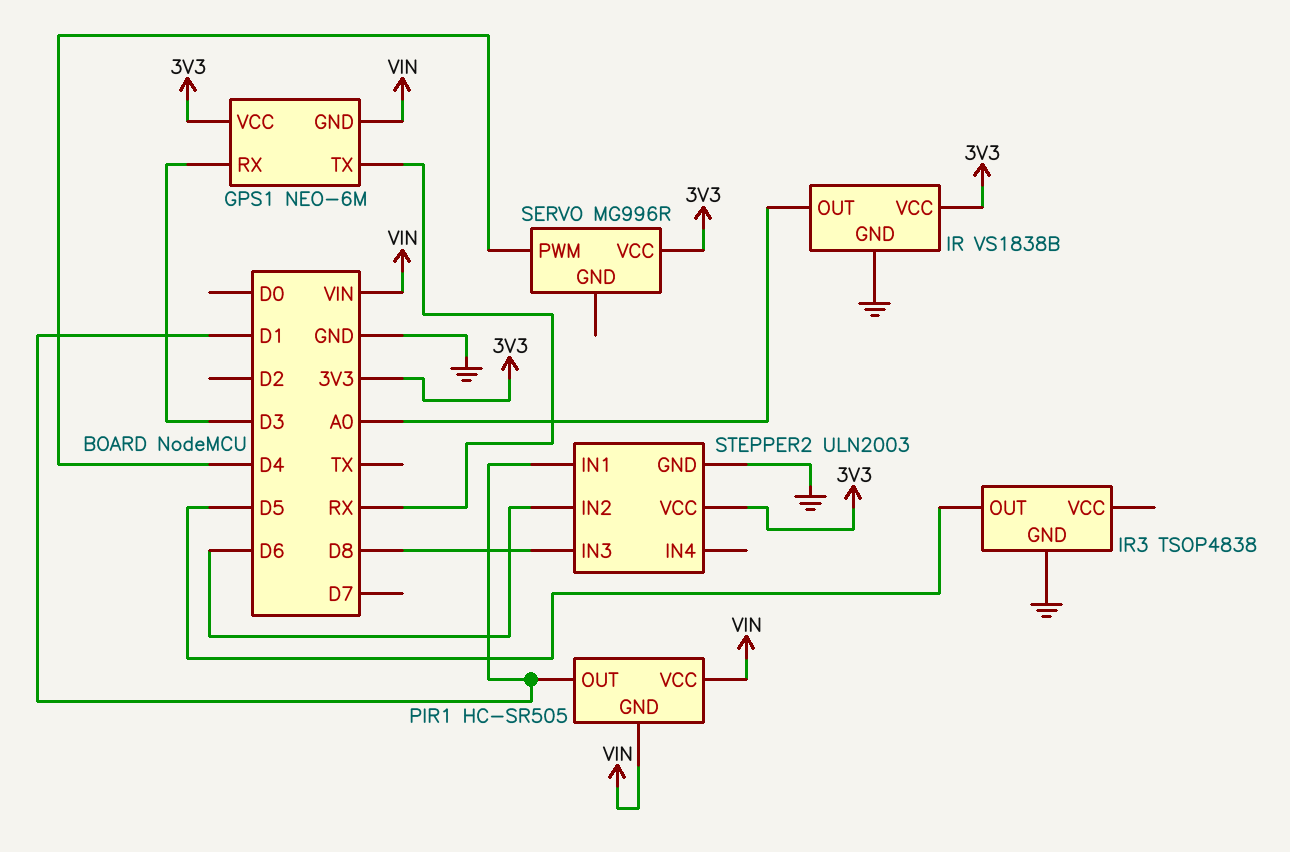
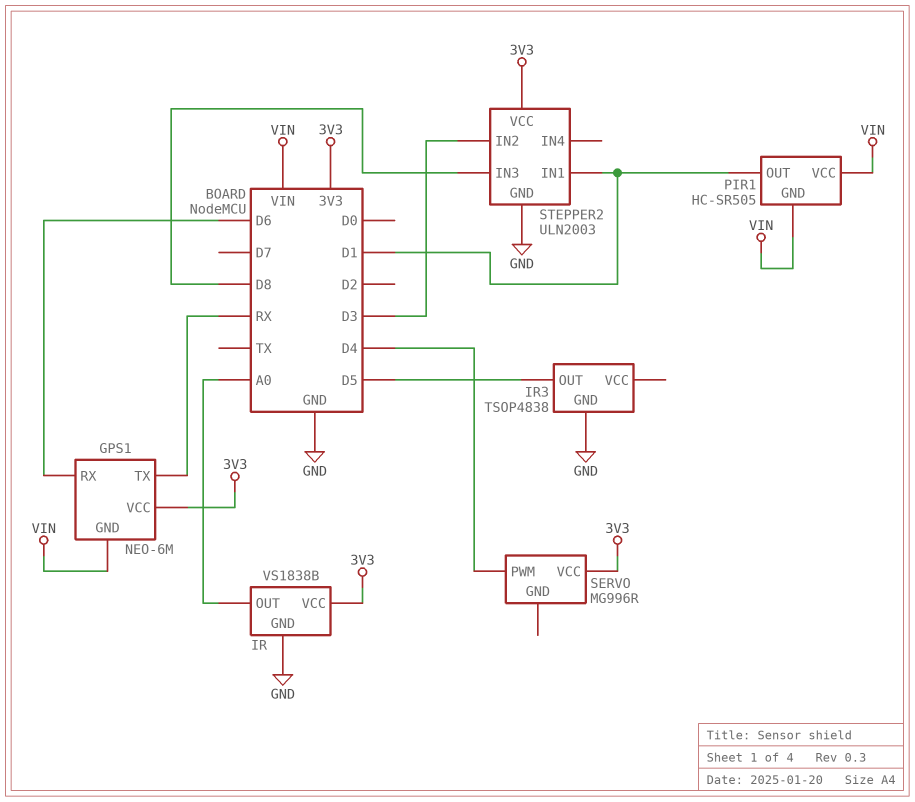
GPS1 pin RX: D3 -> D6
STEPPER2 pin IN2: D6 -> D3

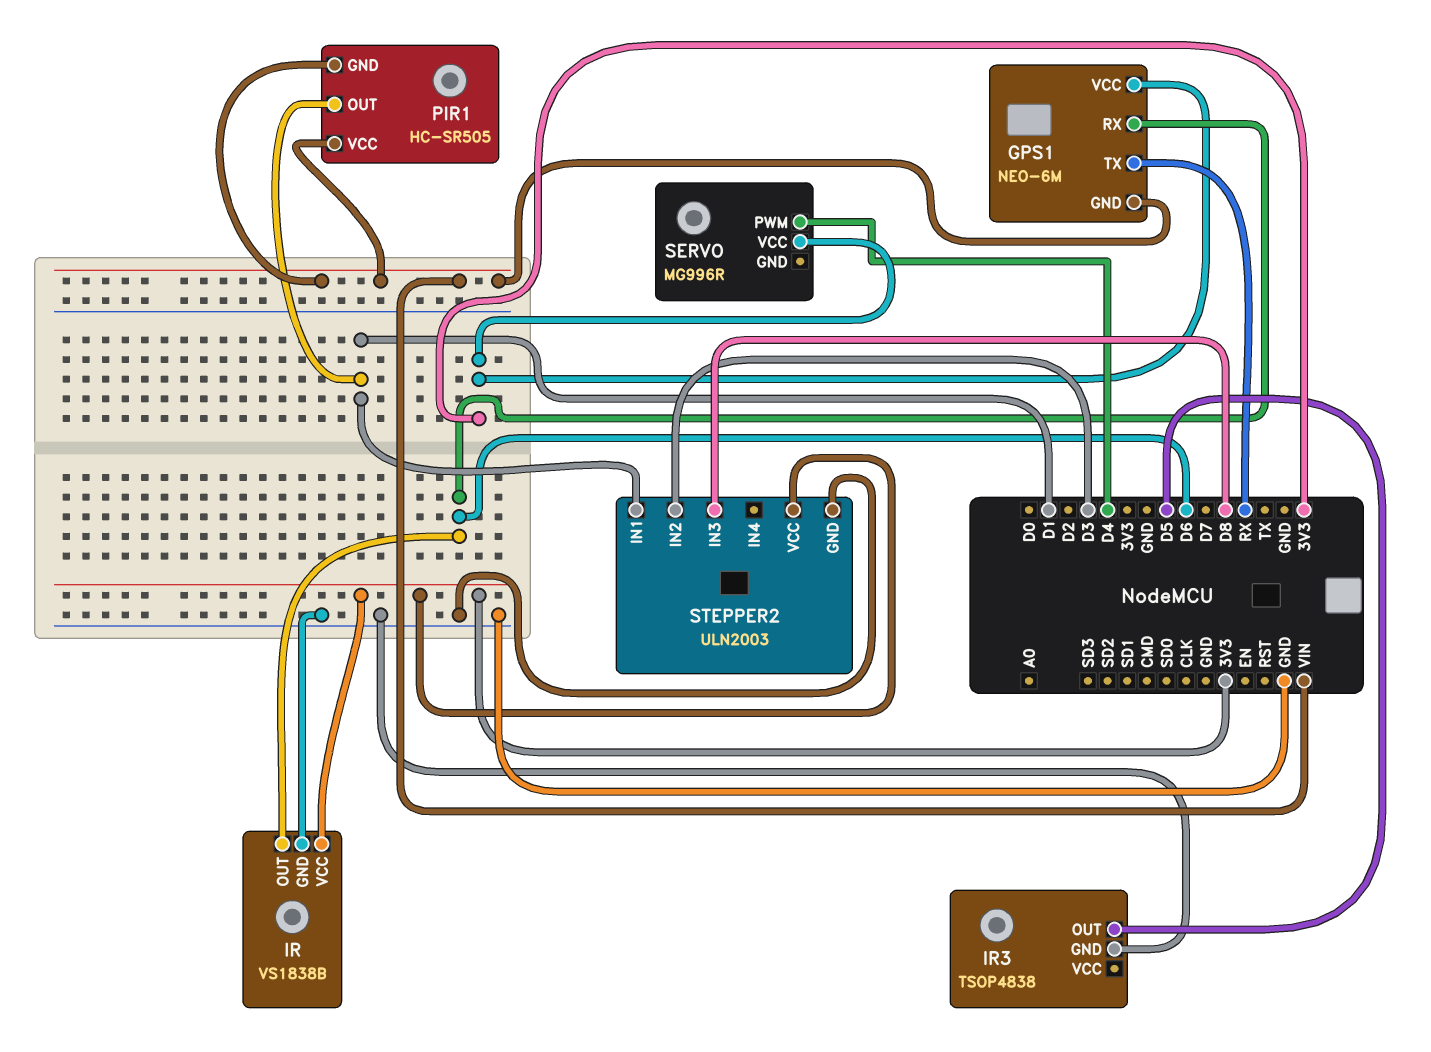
IR pin OUT: A0 -> D6

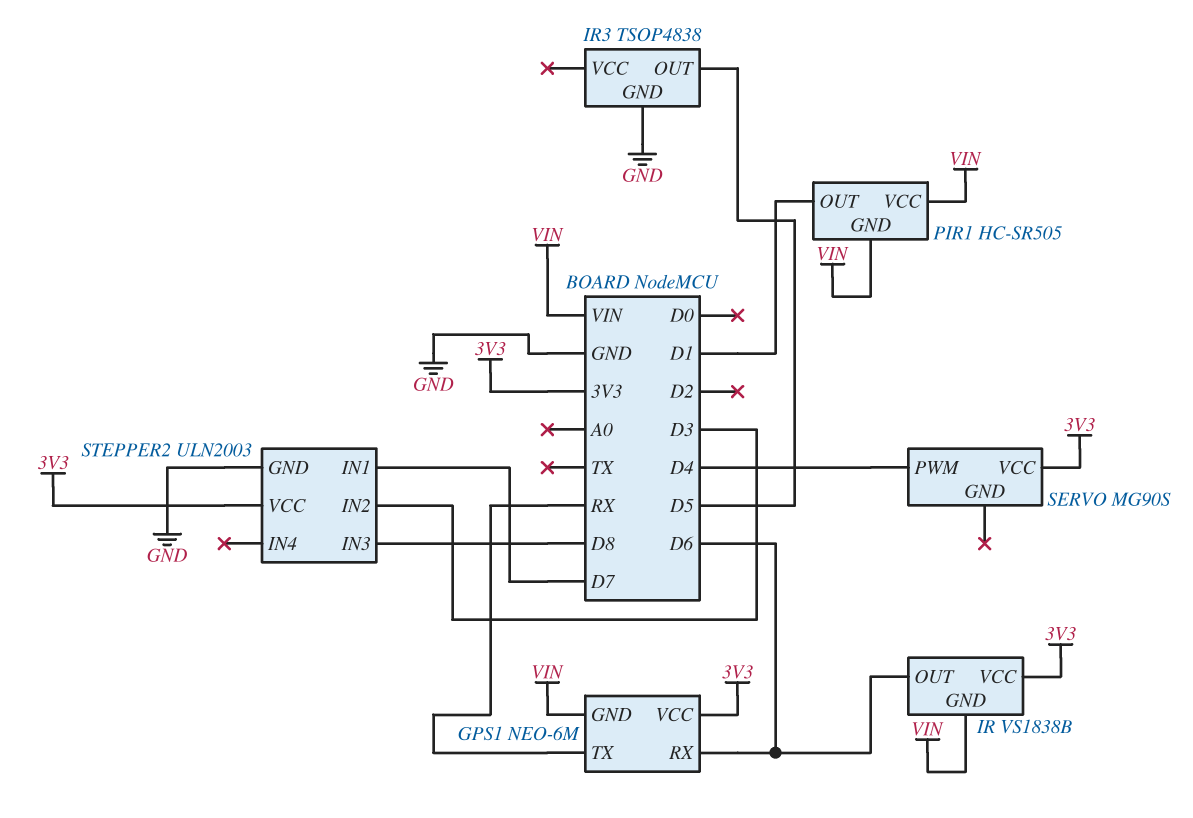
IR pin GND: GND -> VIN
SERVO: MG996R -> MG90S
STEPPER2 pin IN1: D1 -> D7

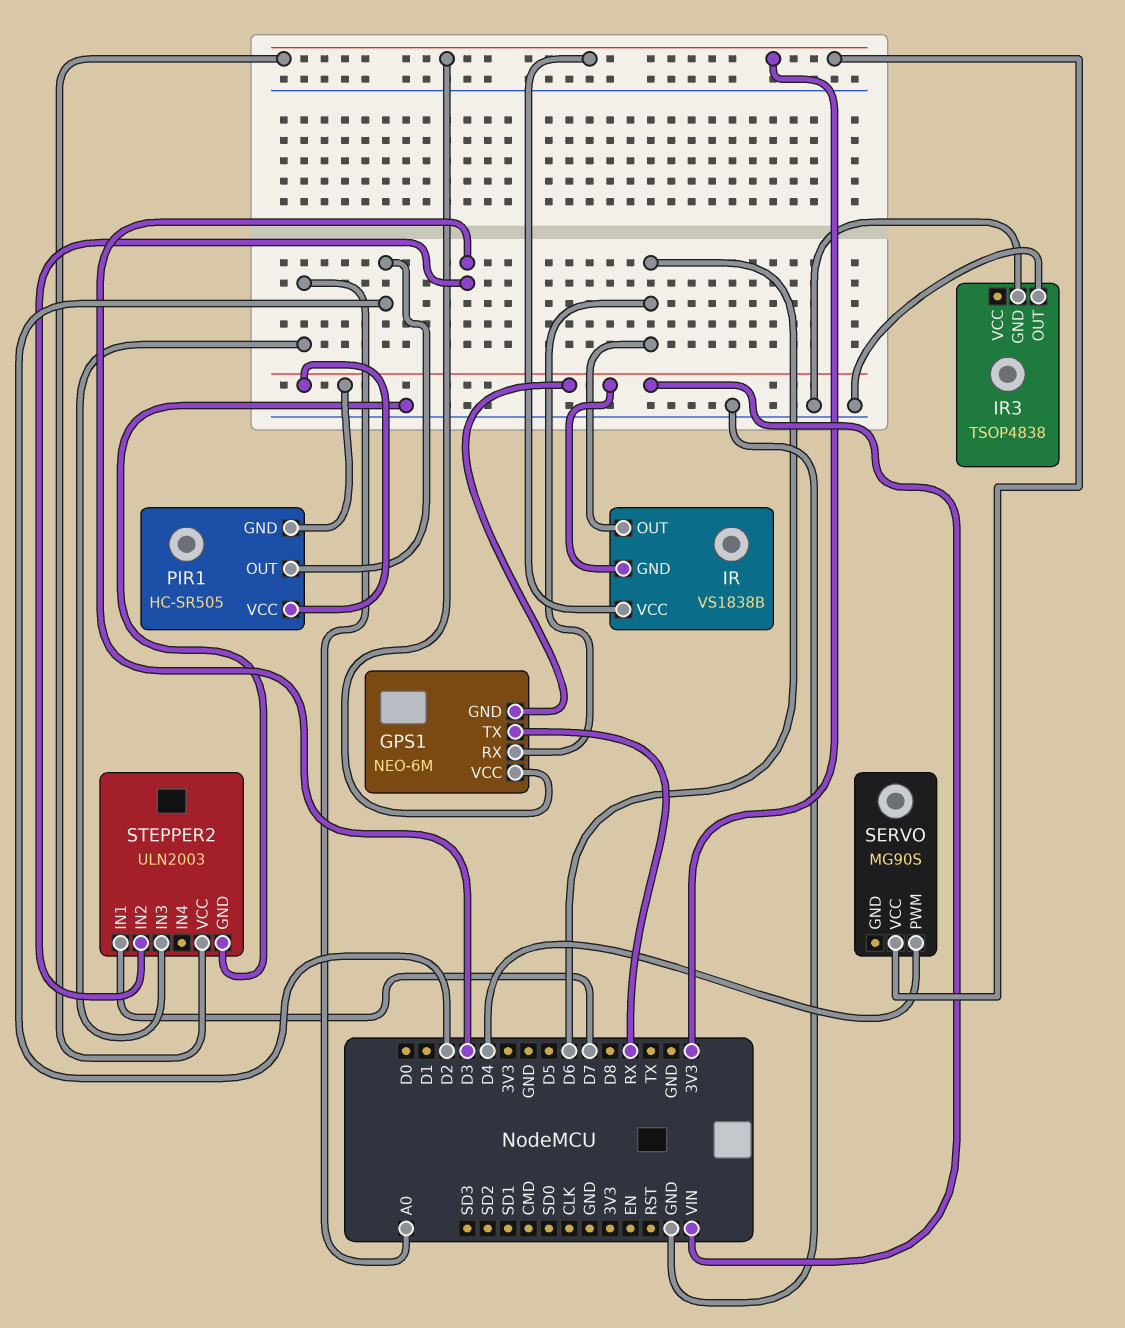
IR3 pin OUT: D5 -> GND
PIR1 pin OUT: D1 -> D2
STEPPER2 pin IN3: D8 -> A0

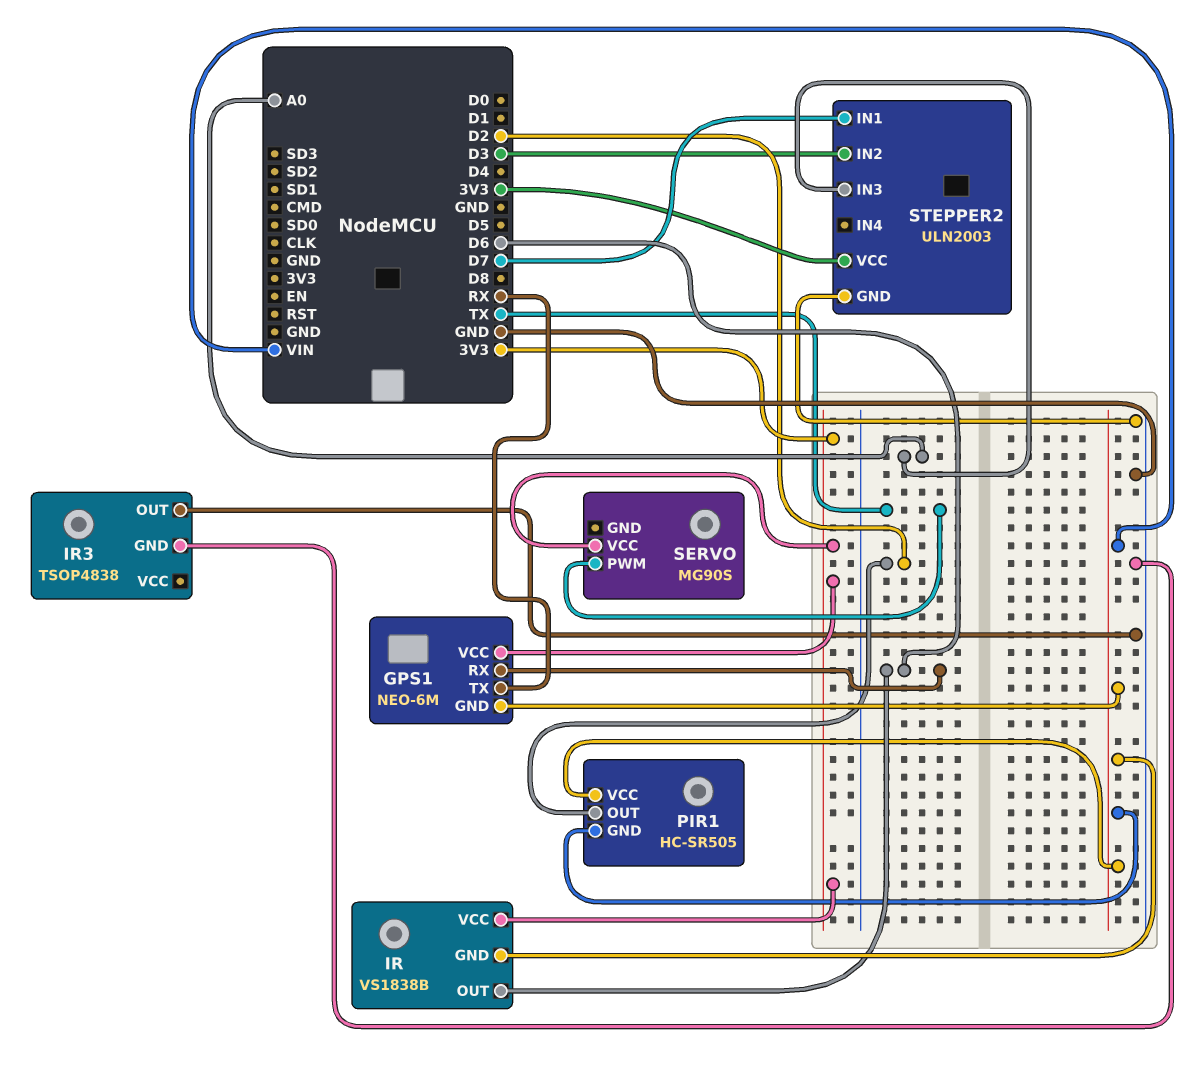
SERVO pin PWM: D4 -> TX

